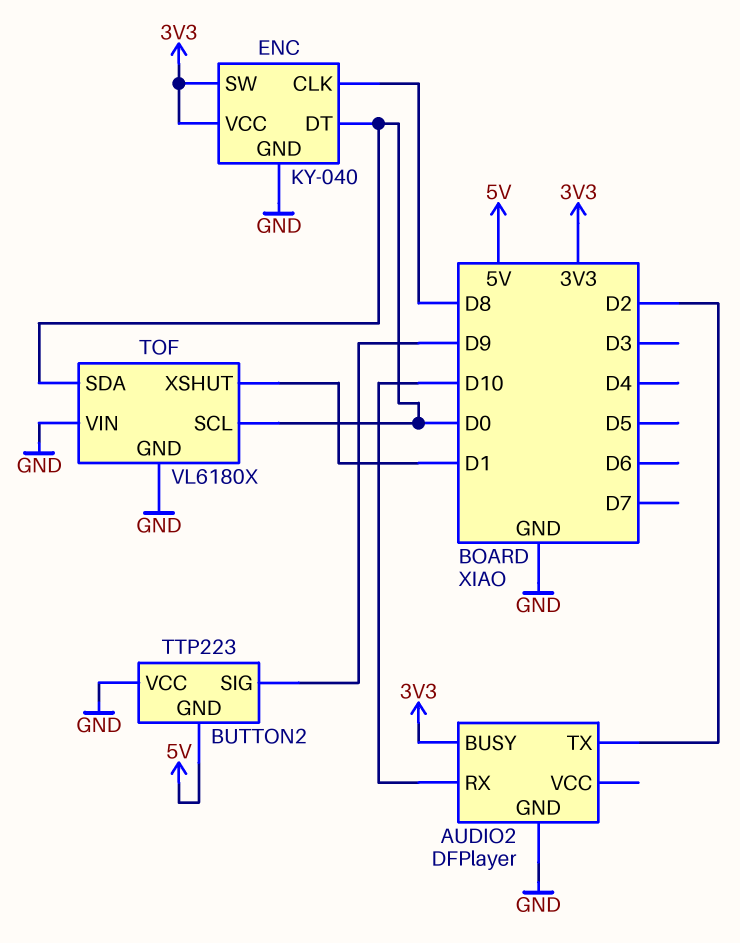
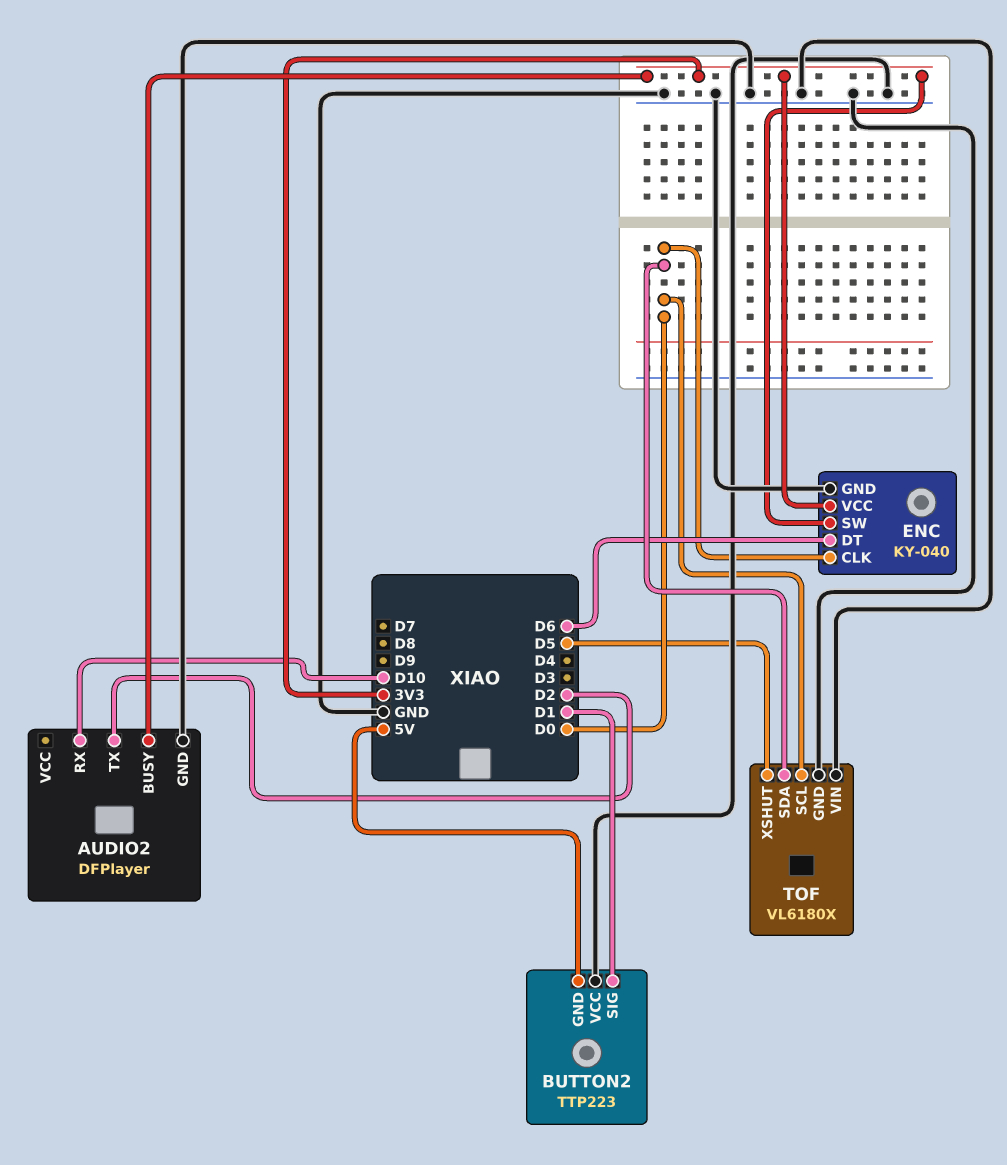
BUTTON2 pin SIG: D9 -> D1
ENC pin CLK: D8 -> D0
ENC pin DT: D0 -> D6
TOF pin XSHUT: D1 -> D5

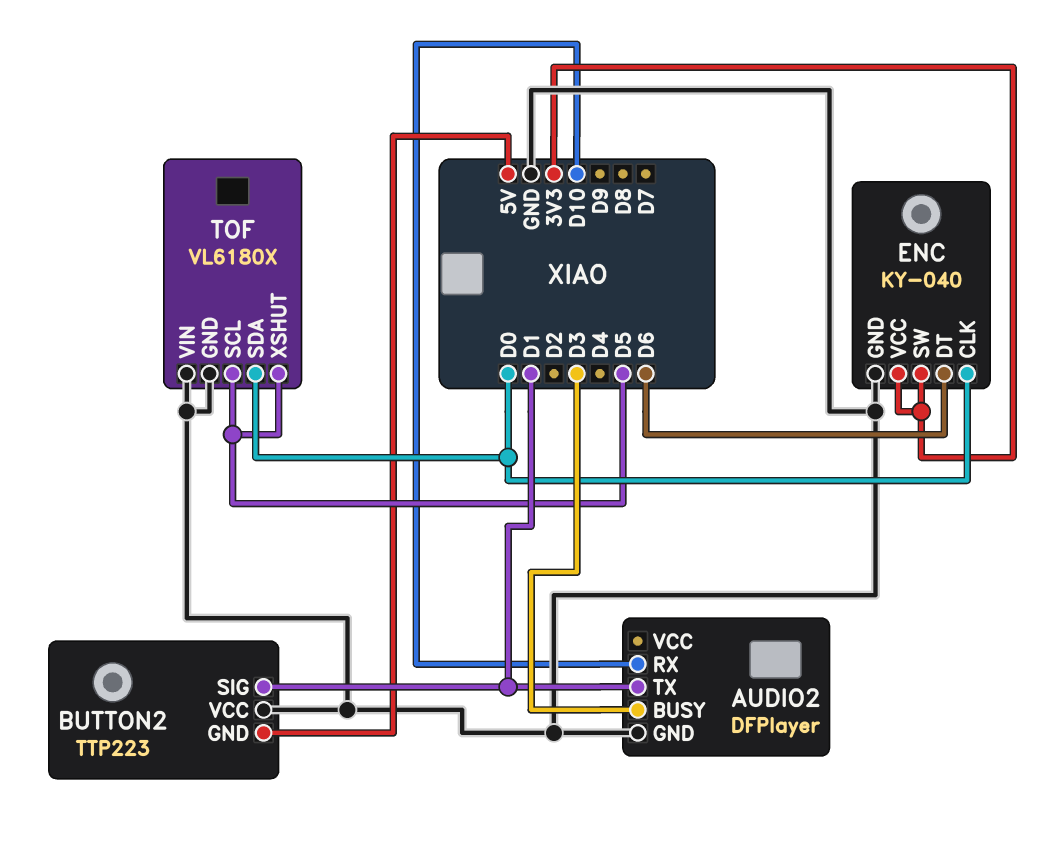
AUDIO2 pin BUSY: 3V3 -> D3
AUDIO2 pin TX: D2 -> D1
TOF pin SCL: D0 -> D5

